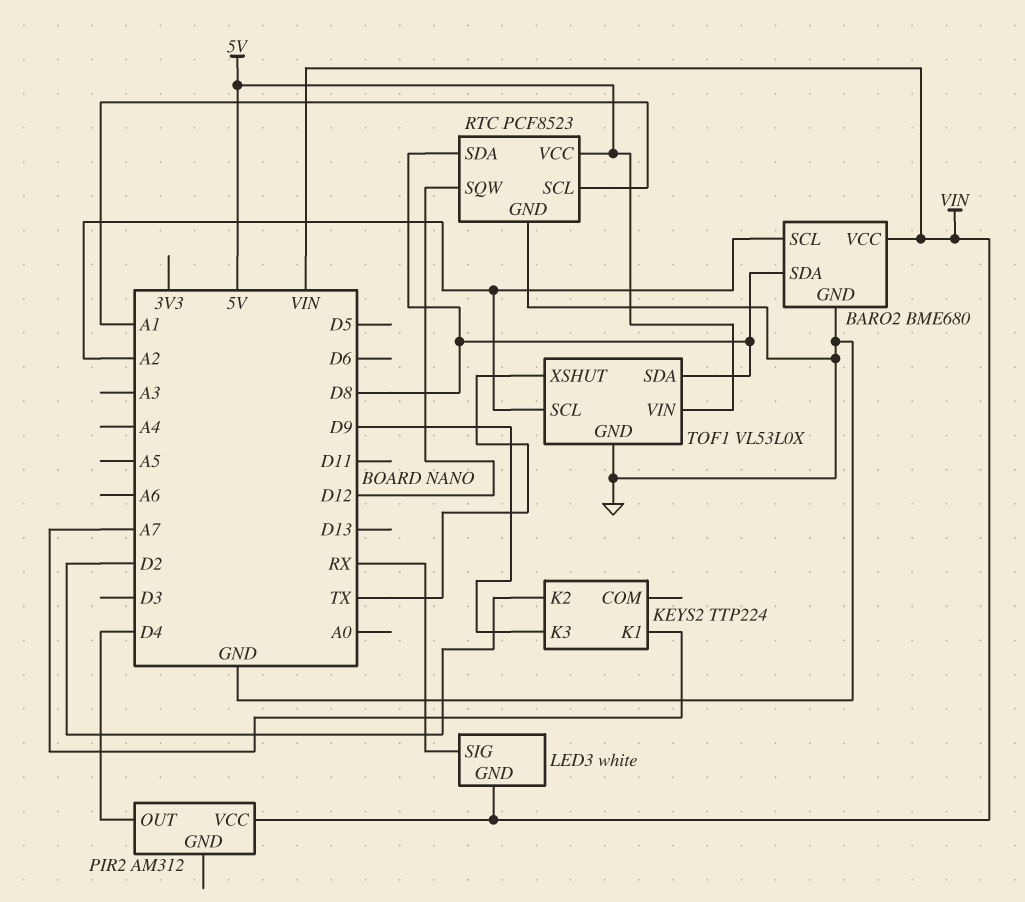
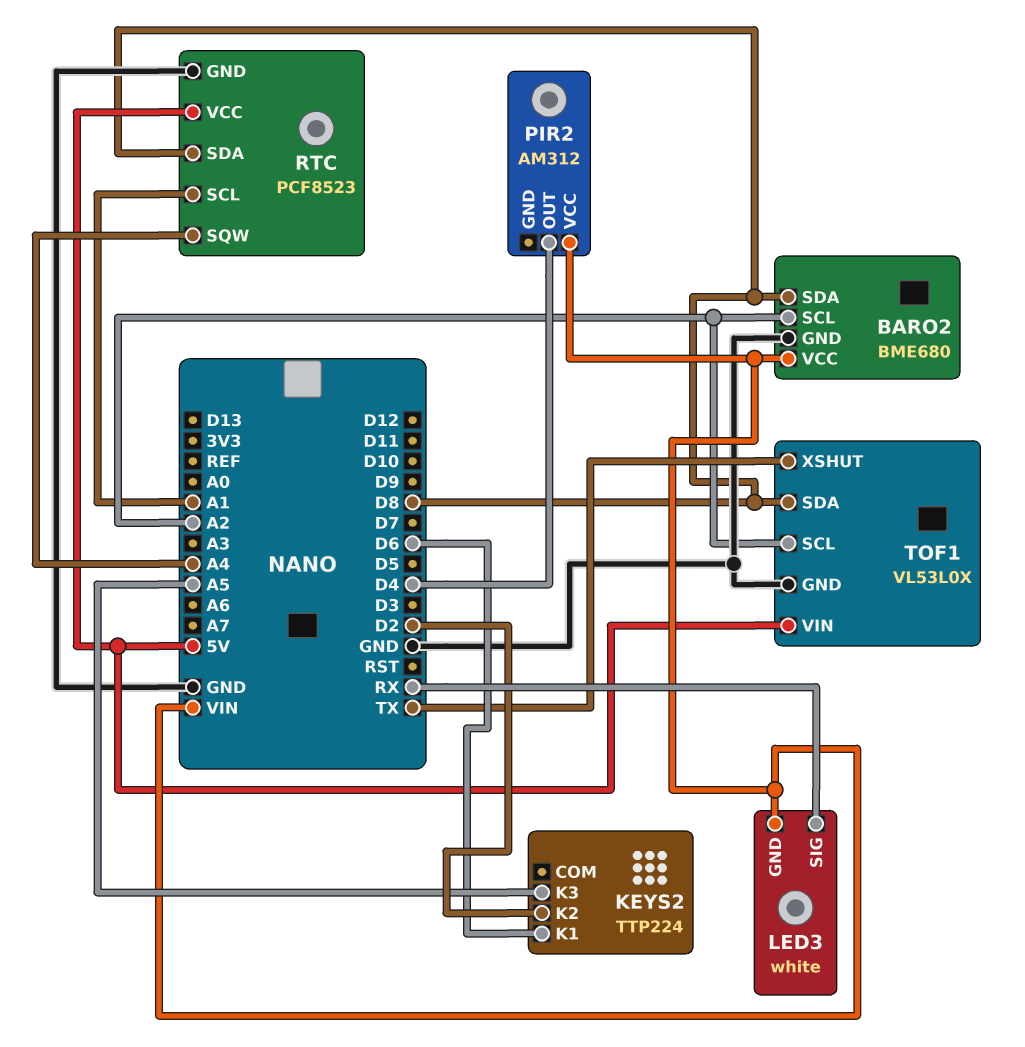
KEYS2 pin K1: A7 -> D6
KEYS2 pin K3: D9 -> A5
RTC pin SQW: D12 -> A4

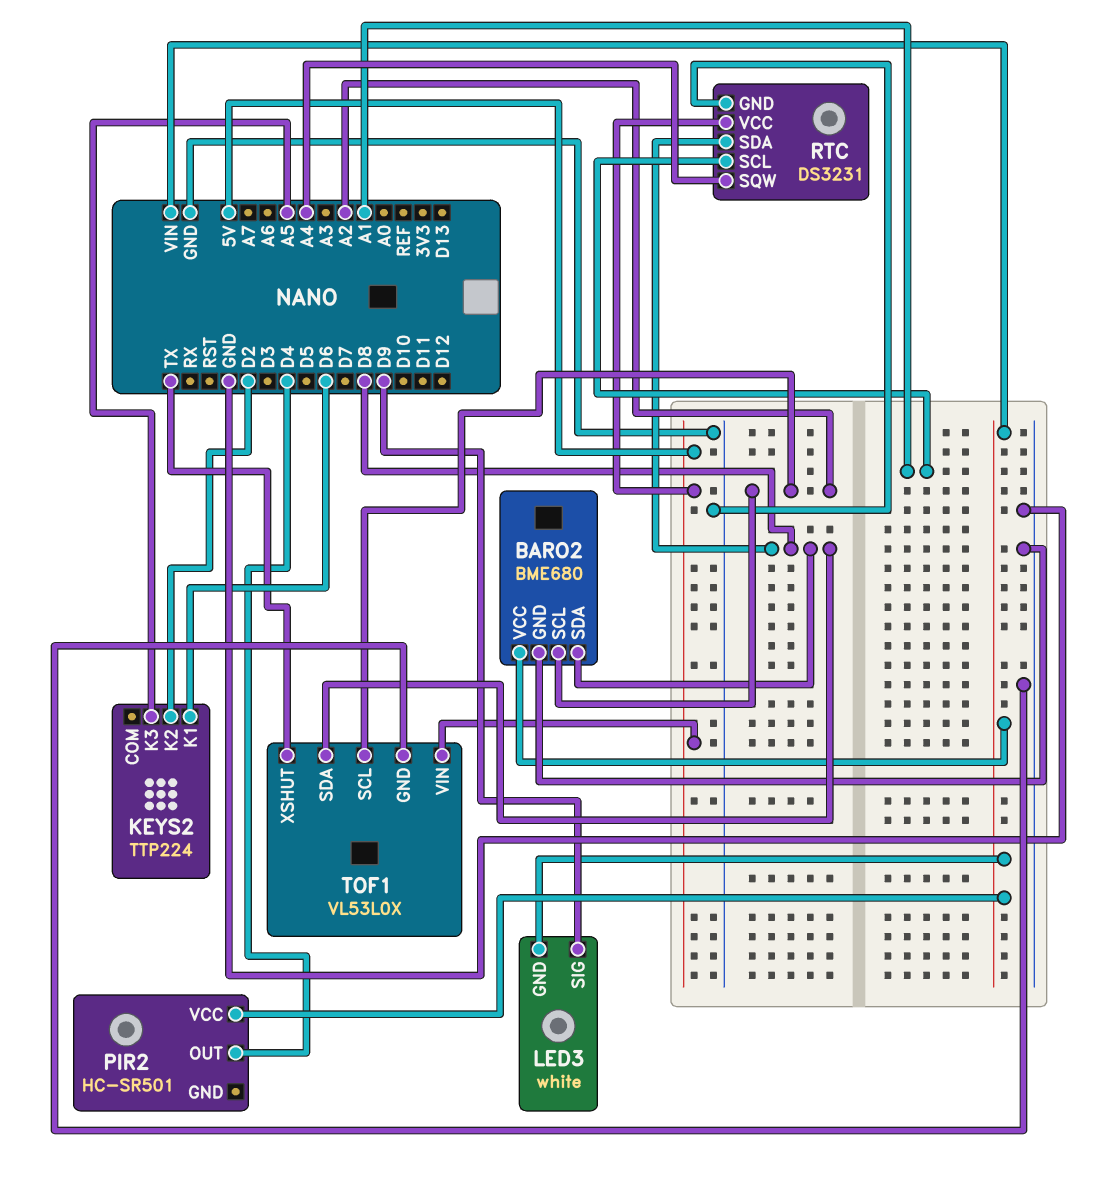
LED3 pin SIG: RX -> D9
PIR2: AM312 -> HC-SR501
RTC: PCF8523 -> DS3231

